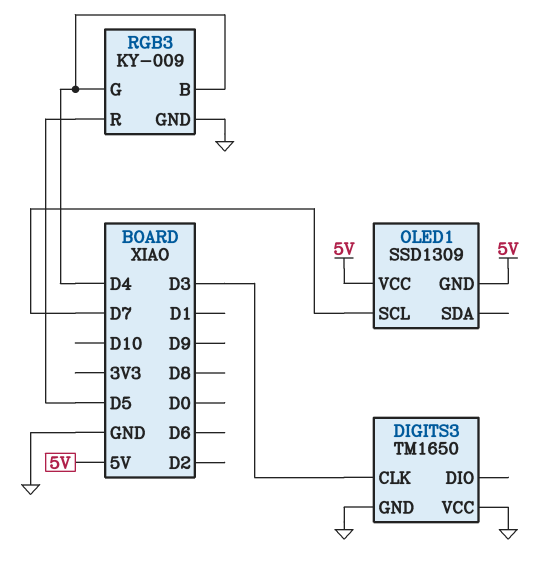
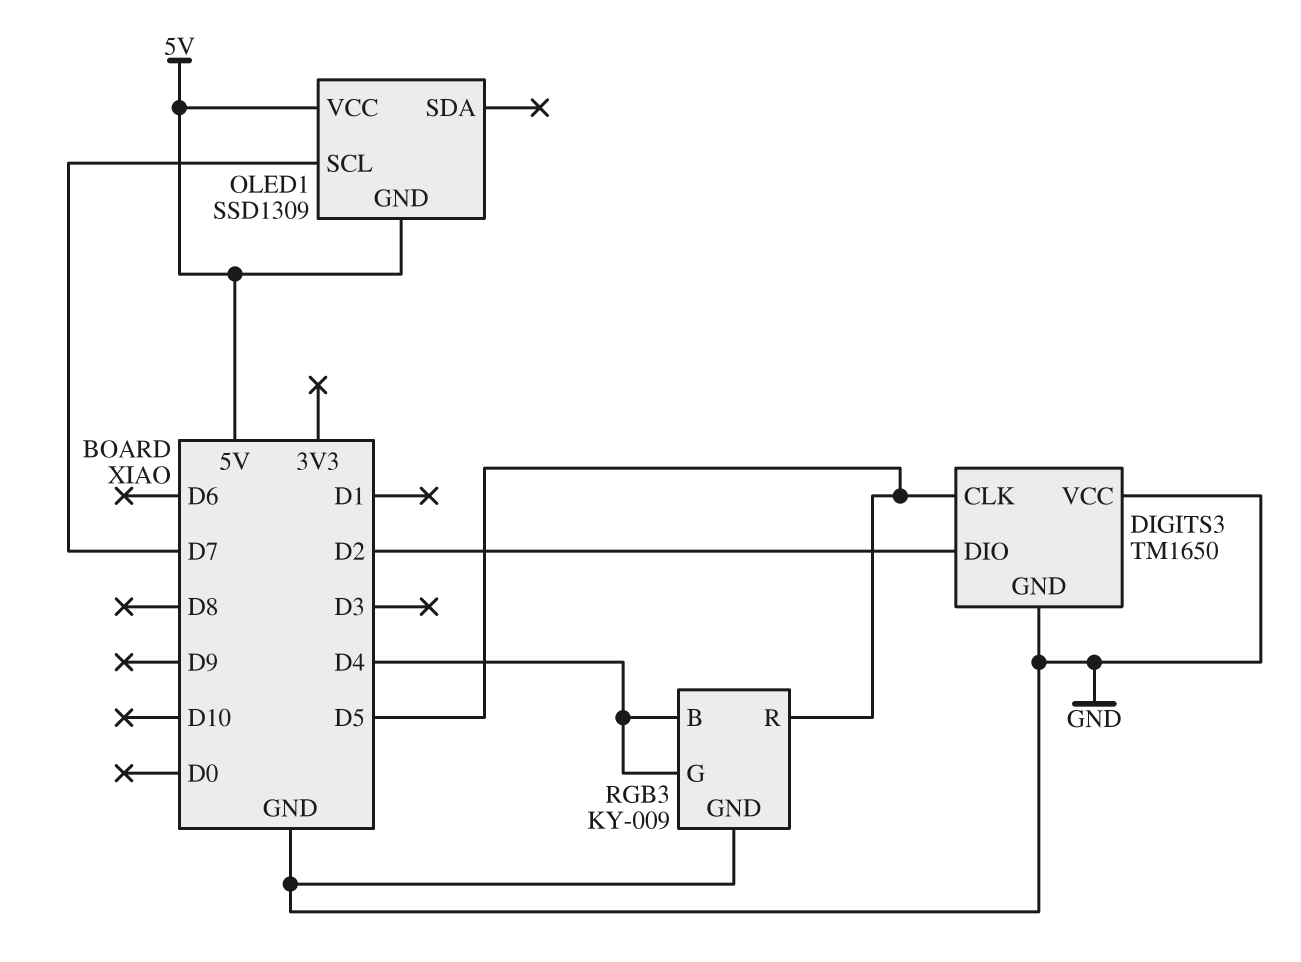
DIGITS3 pin CLK: D3 -> D5
DIGITS3 pin DIO: none -> D2

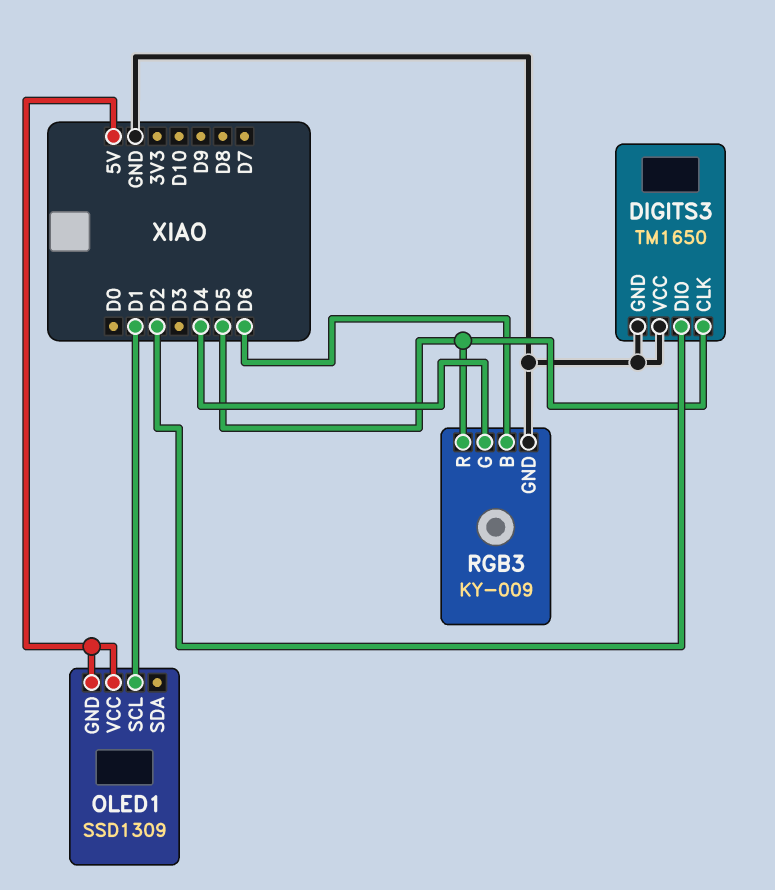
OLED1 pin SCL: D7 -> D1
RGB3 pin B: D4 -> D6

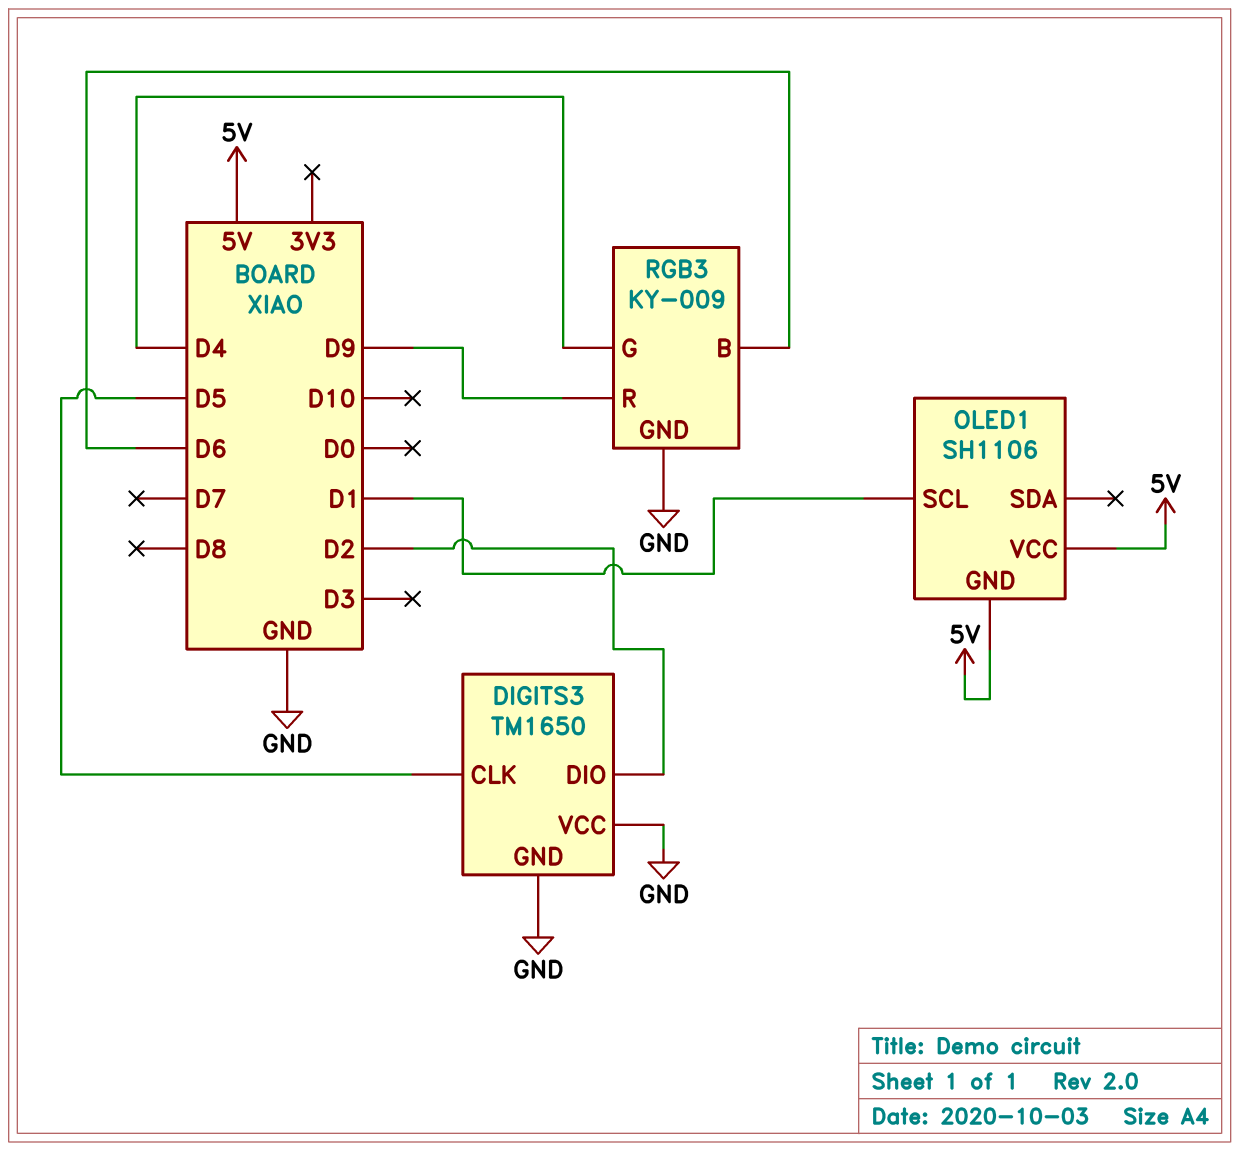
OLED1: SSD1309 -> SH1106
RGB3 pin R: D5 -> D9

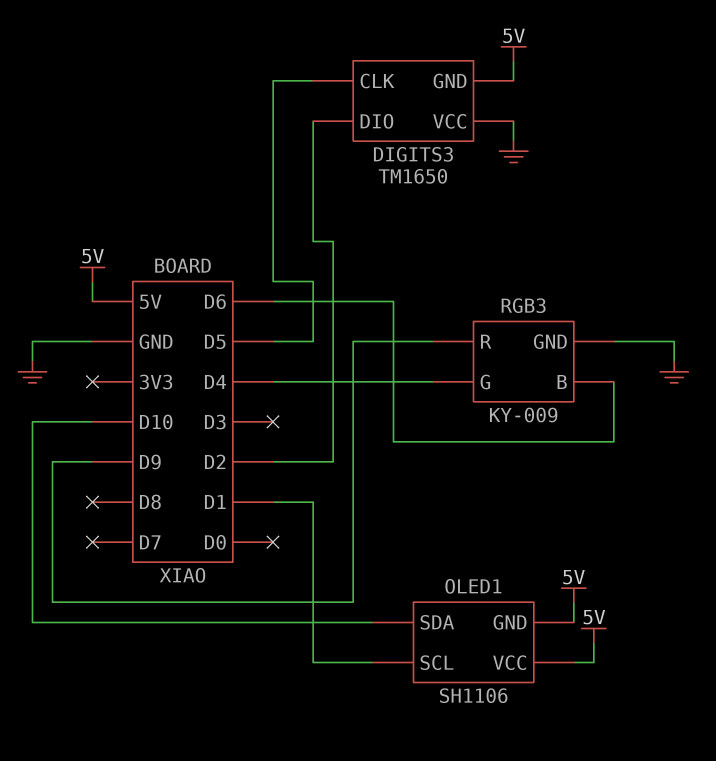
DIGITS3 pin GND: GND -> 5V
OLED1 pin SDA: none -> D10

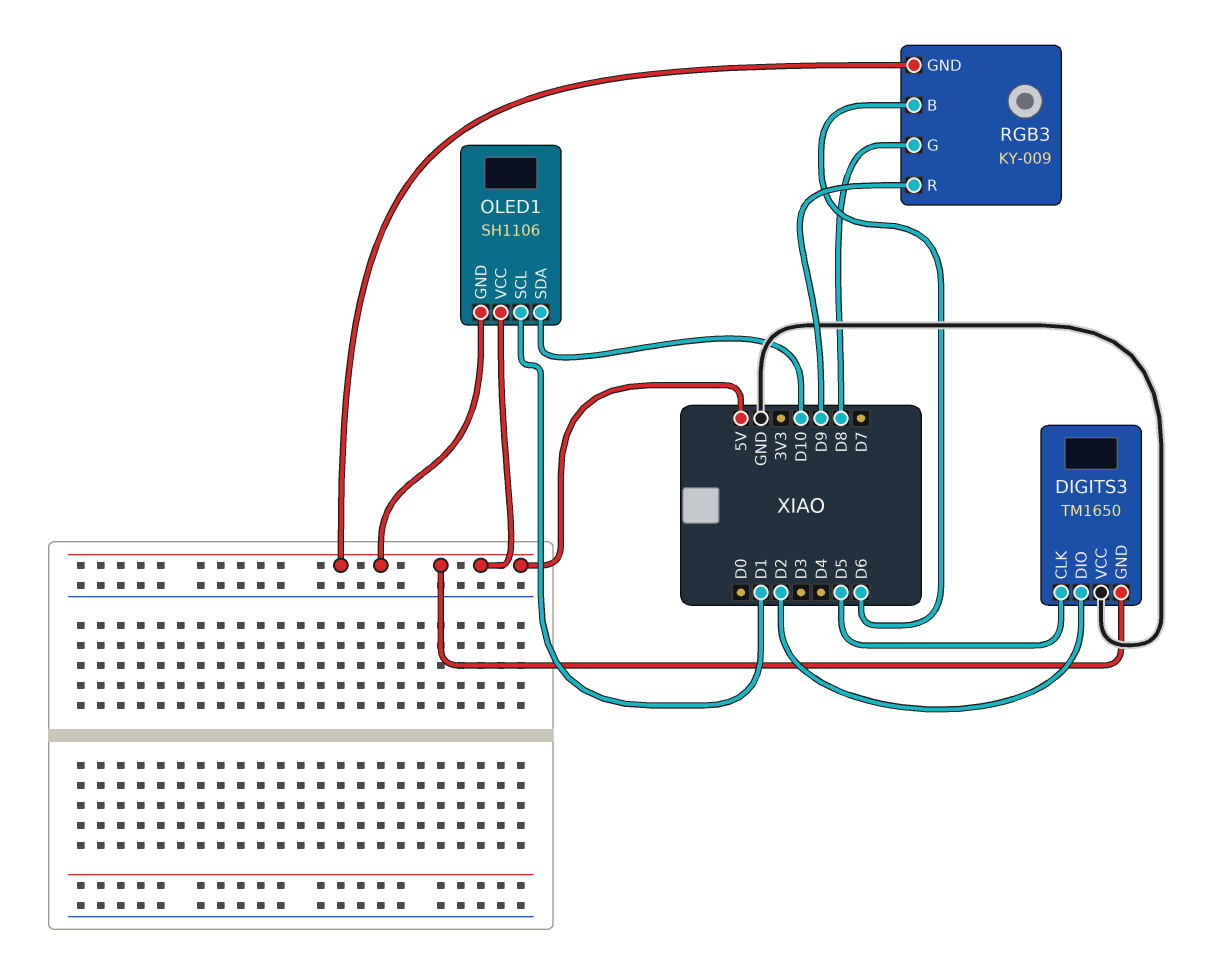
RGB3 pin G: D4 -> D8
RGB3 pin GND: GND -> 5V

